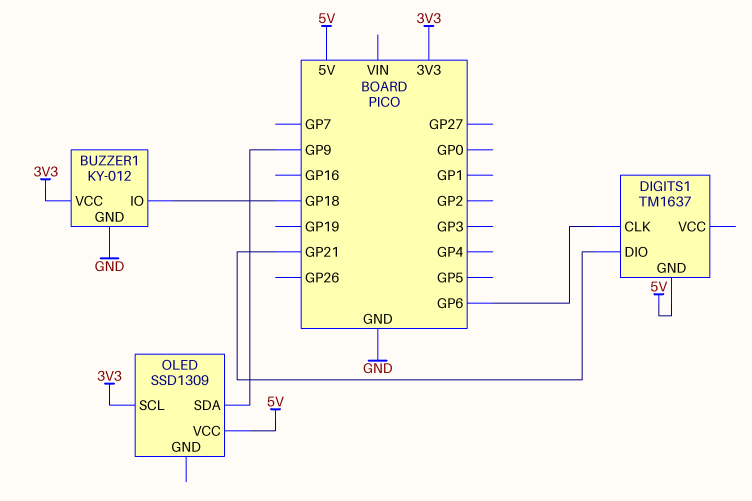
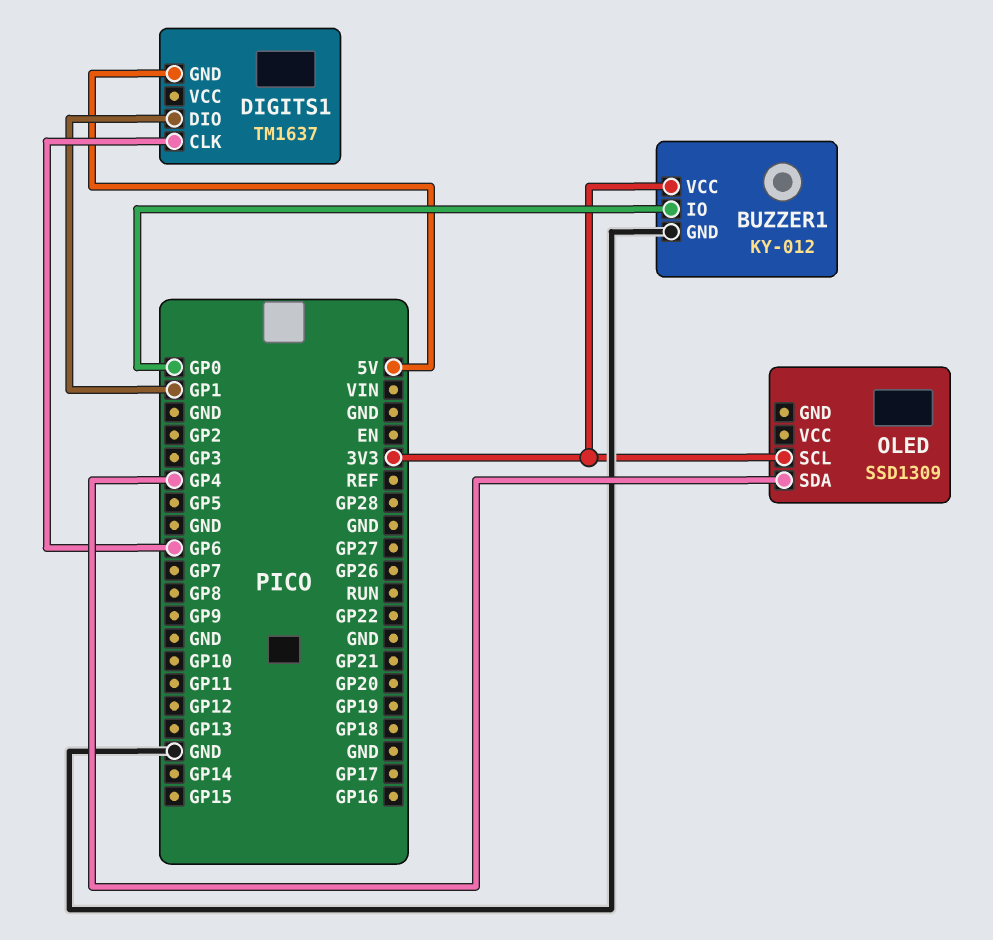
BUZZER1 pin IO: GP18 -> GP0
DIGITS1 pin DIO: GP21 -> GP1
OLED pin SDA: GP9 -> GP4
OLED pin VCC: 5V -> none

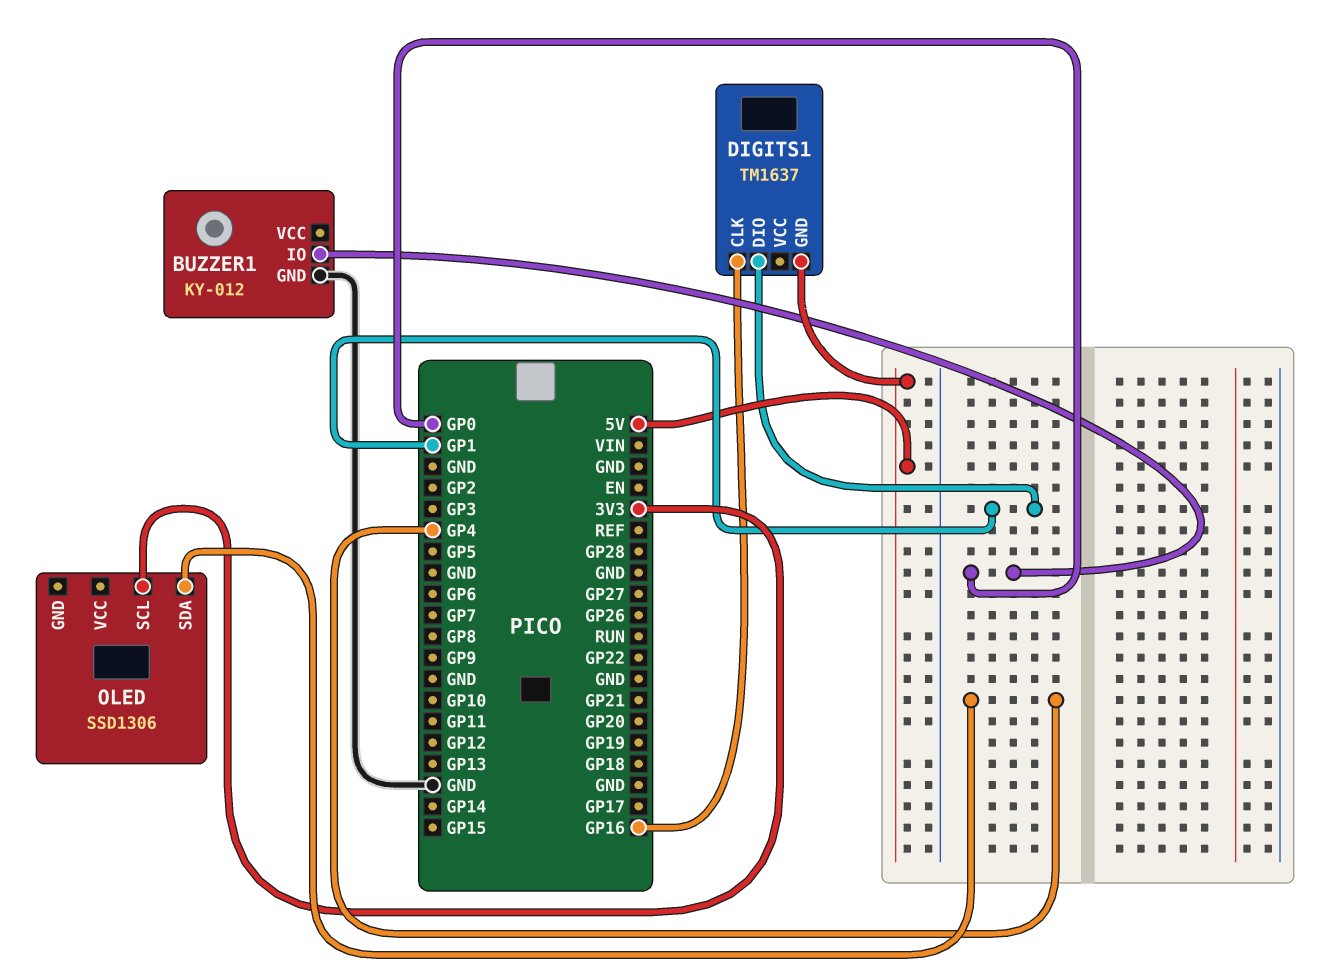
BUZZER1 pin VCC: 3V3 -> none
DIGITS1 pin CLK: GP6 -> GP16
OLED: SSD1309 -> SSD1306

